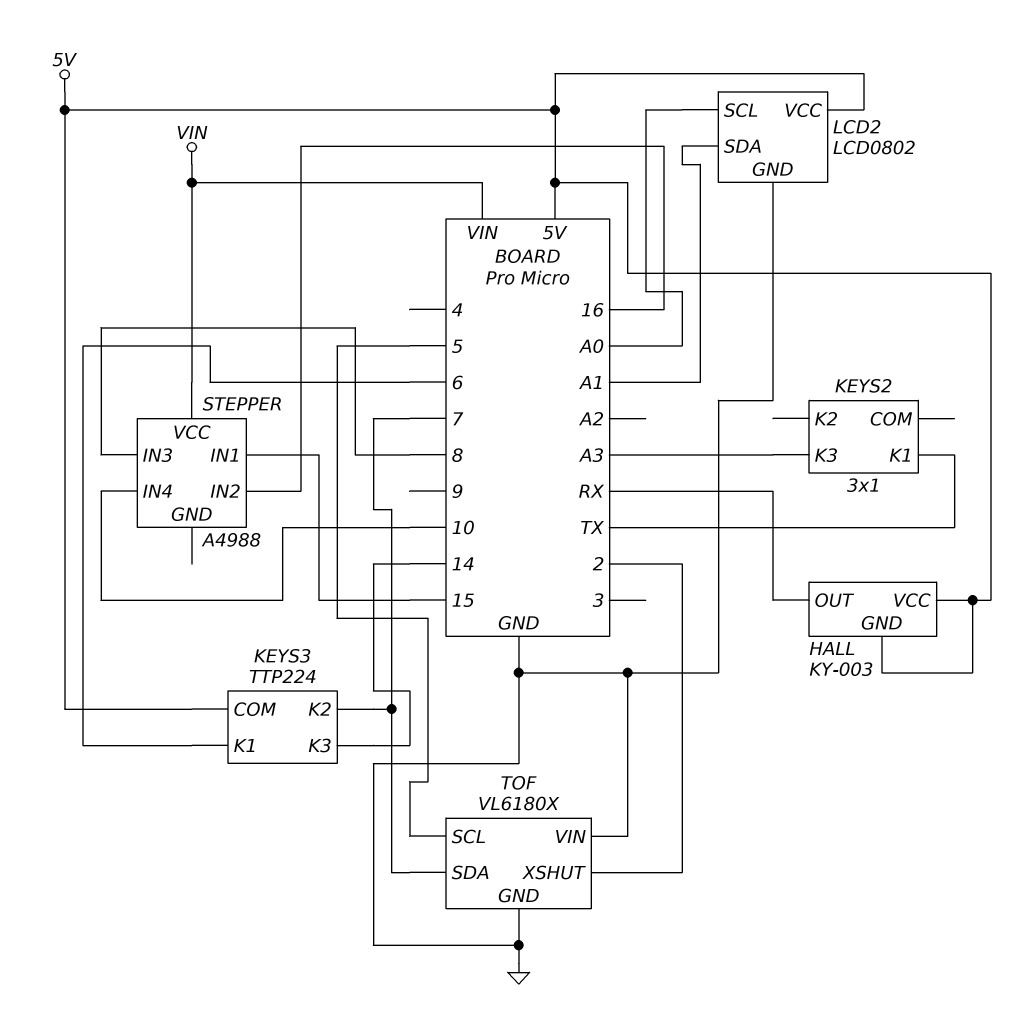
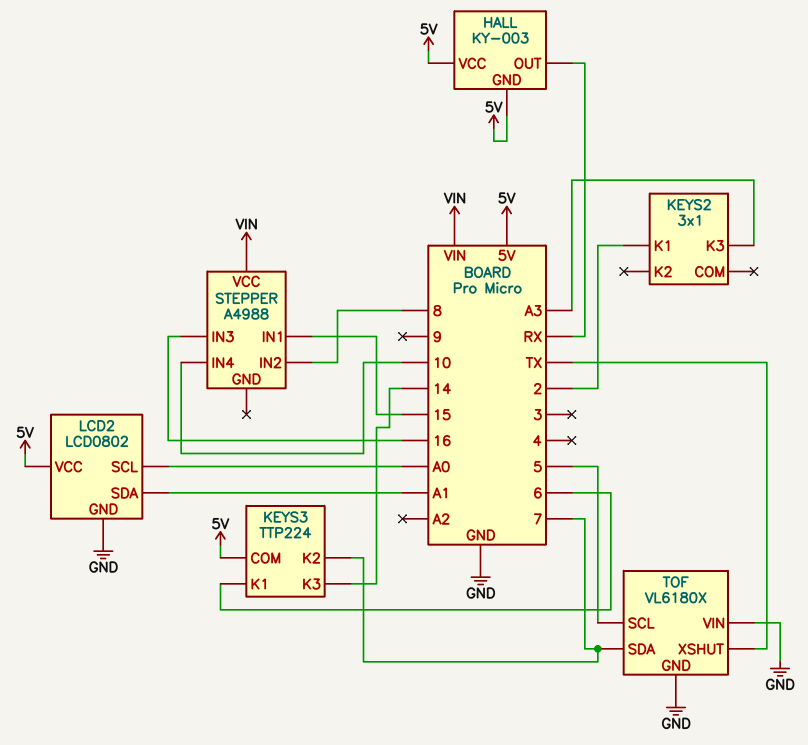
KEYS2 pin K1: TX -> 2
STEPPER pin IN2: 16 -> 8
STEPPER pin IN3: 8 -> 16
TOF pin XSHUT: 2 -> TX

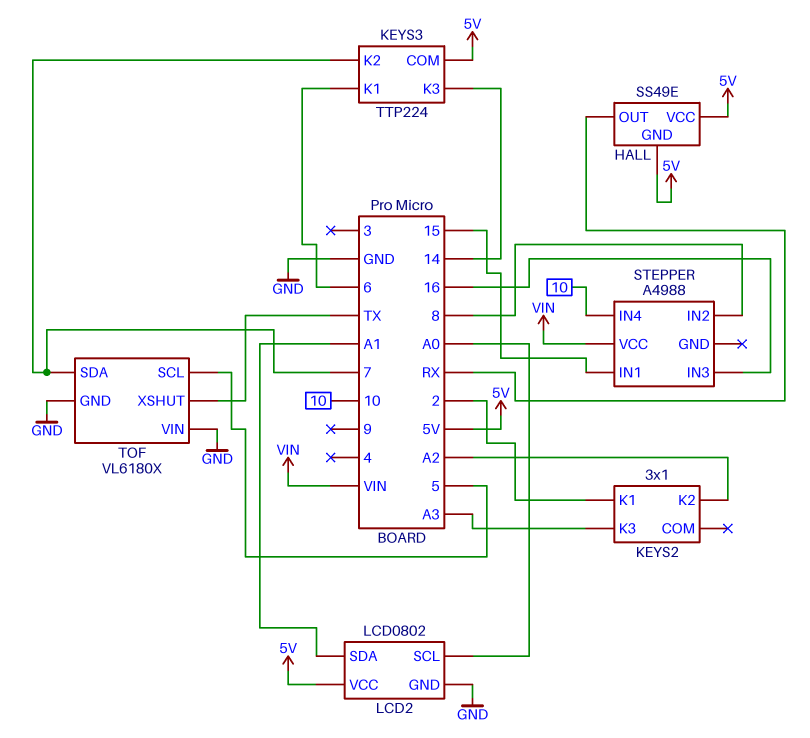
HALL: KY-003 -> SS49E
KEYS2 pin K2: none -> A2

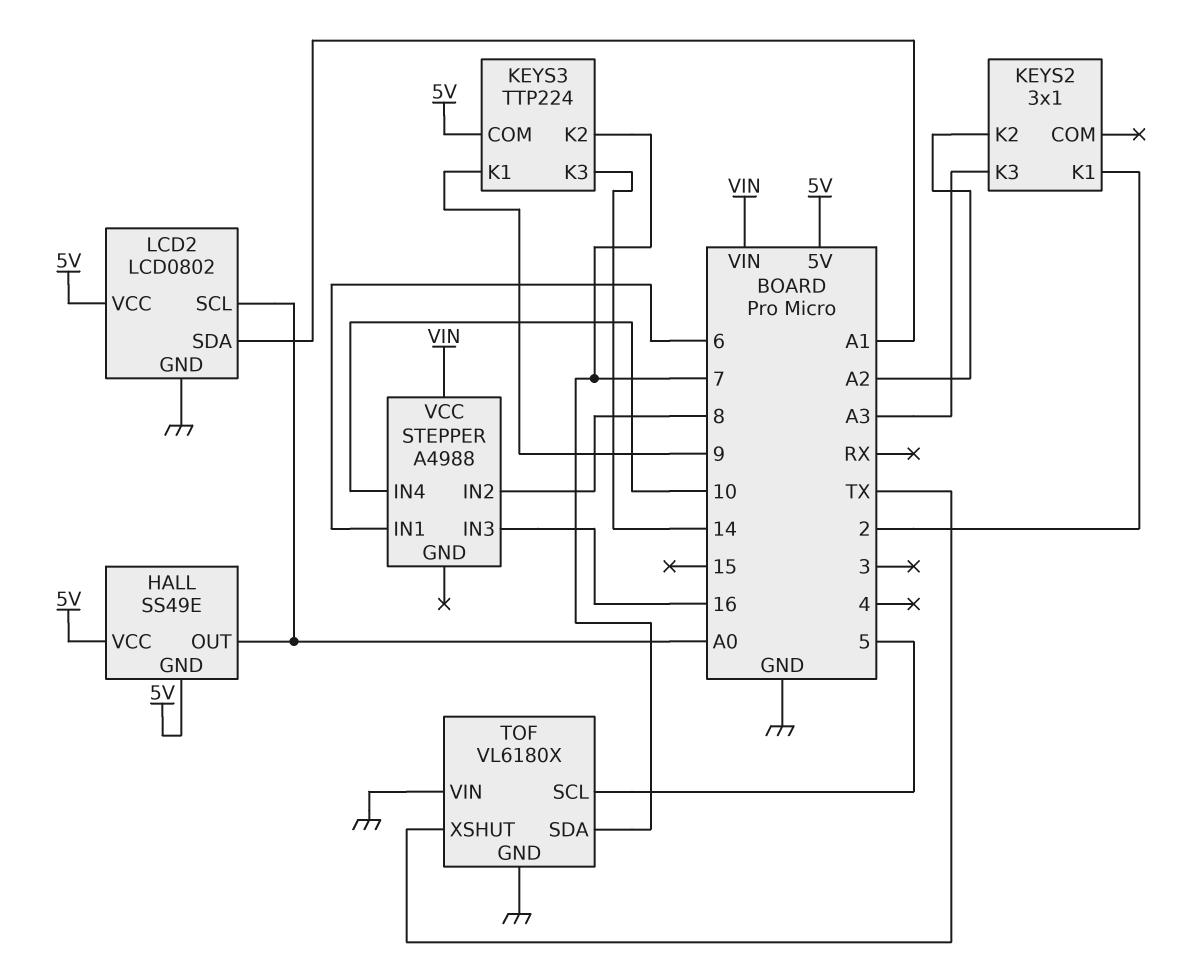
HALL pin OUT: RX -> A0
KEYS3 pin K1: 6 -> 9
STEPPER pin IN1: 15 -> 6

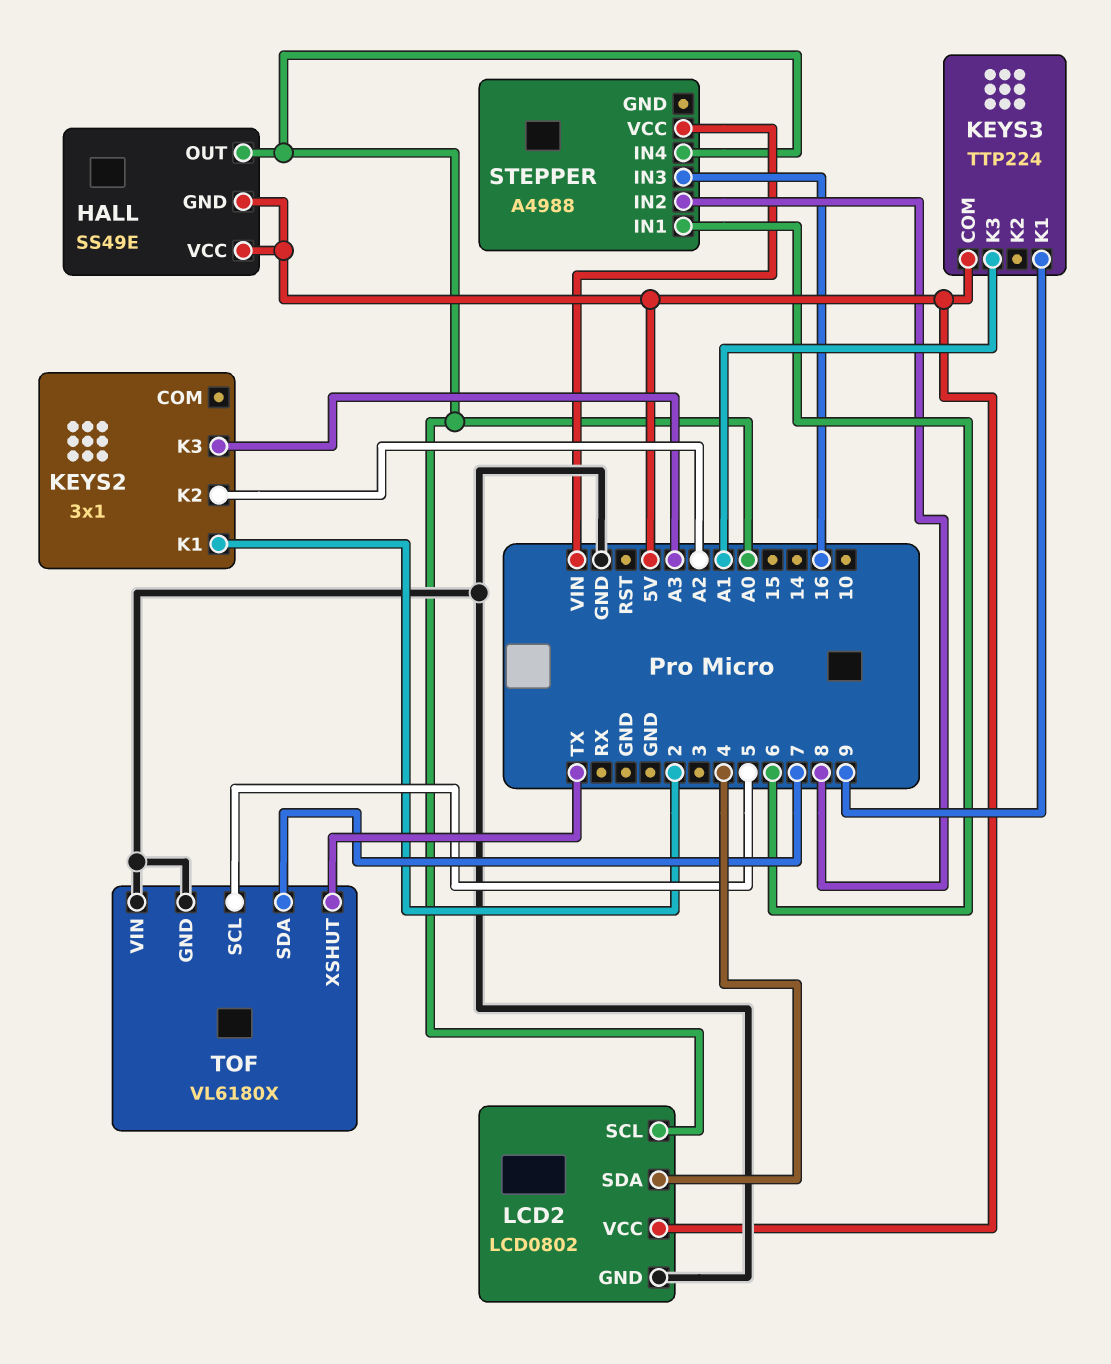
KEYS3 pin K2: 7 -> none
KEYS3 pin K3: 14 -> A1
LCD2 pin SDA: A1 -> 4
STEPPER pin IN4: 10 -> A0

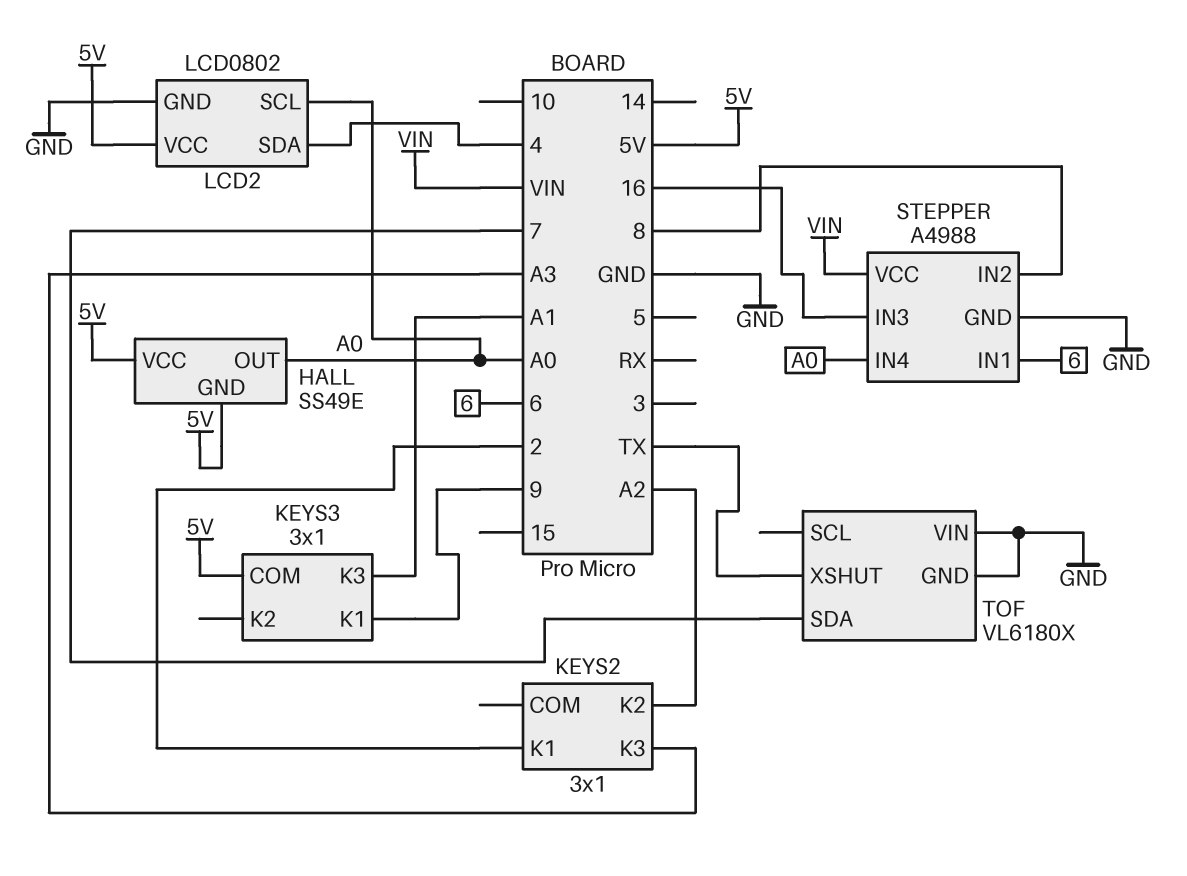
KEYS3: TTP224 -> 3x1
STEPPER pin GND: none -> GND
TOF pin SCL: 5 -> none

